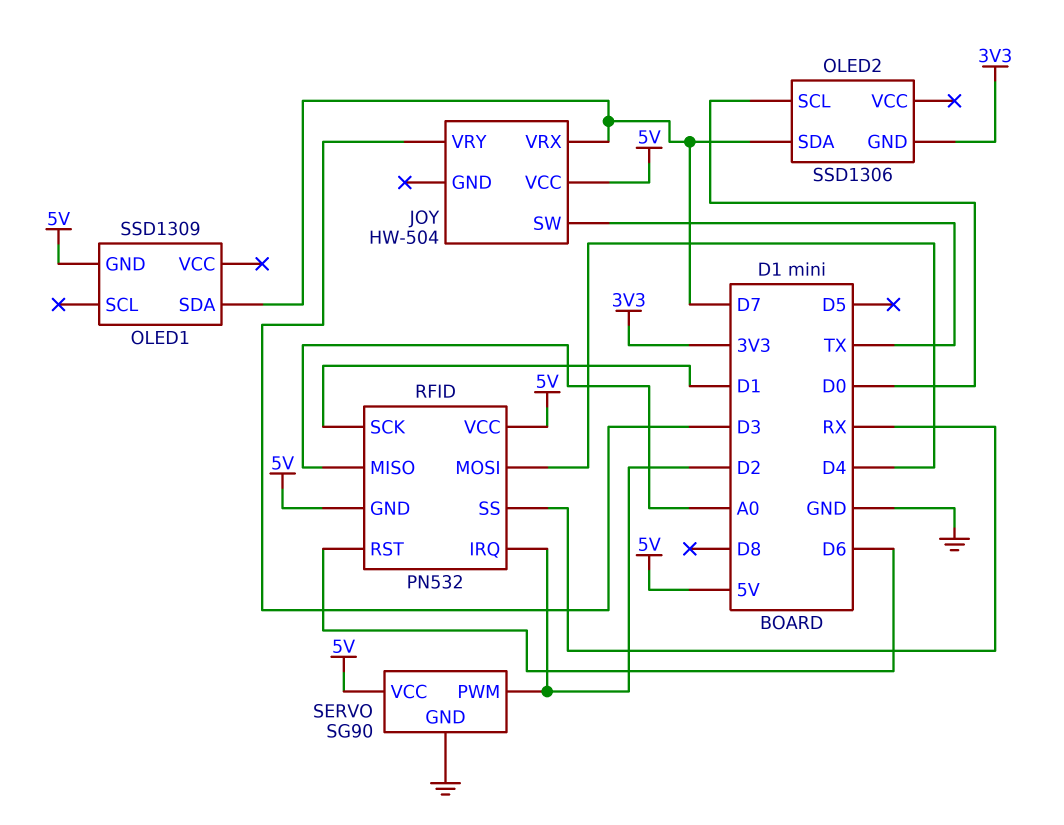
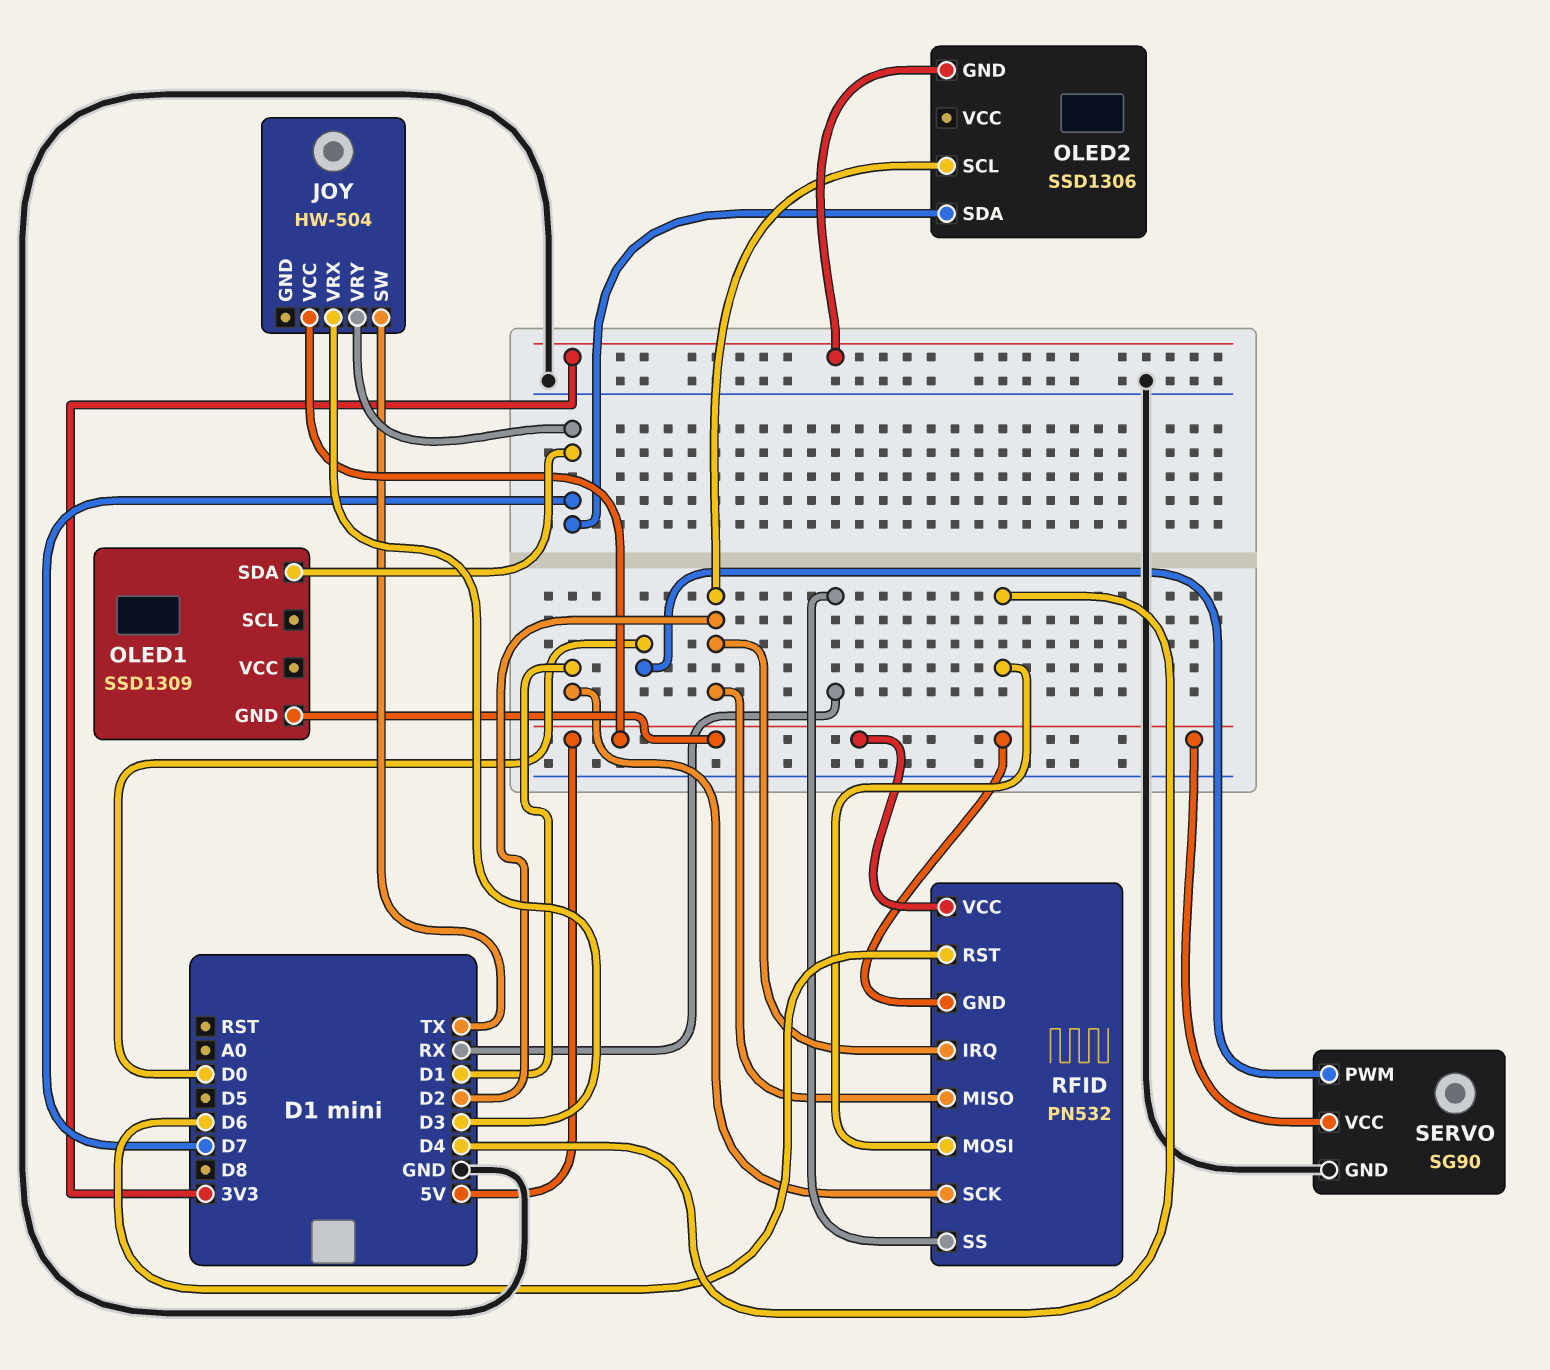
JOY pin VRX: D7 -> D3
JOY pin VRY: D3 -> D7
OLED2 pin SCL: D0 -> D2
RFID pin MISO: A0 -> D2
SERVO pin PWM: D2 -> D0

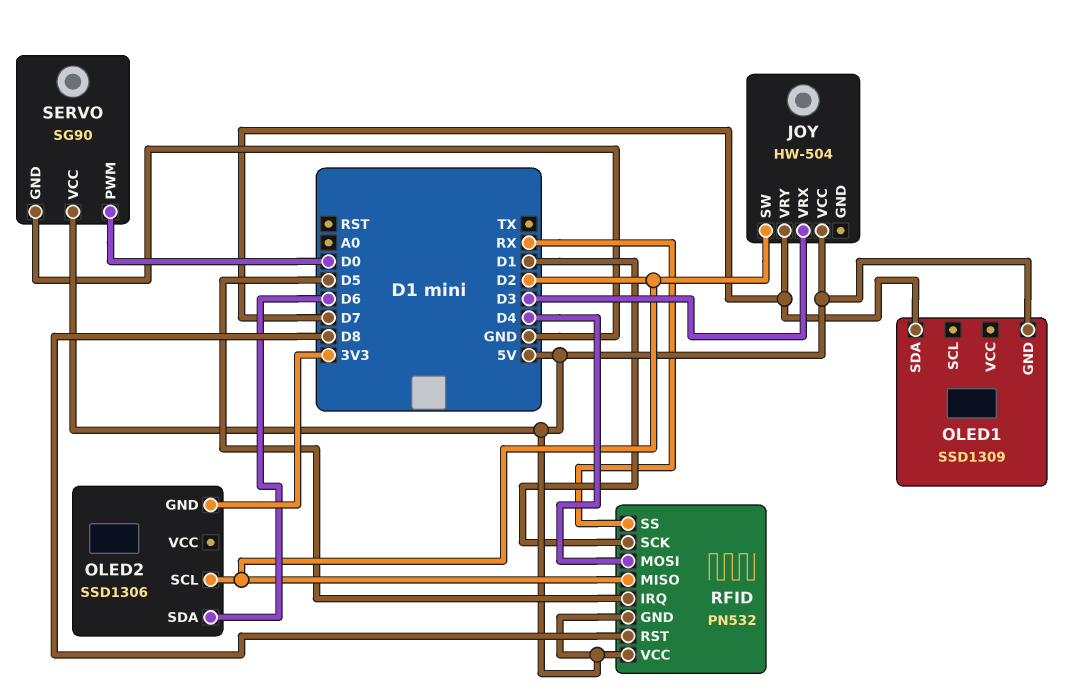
JOY pin SW: TX -> D2
OLED2 pin SDA: D7 -> D6
RFID pin IRQ: D2 -> D5
RFID pin RST: D6 -> D8

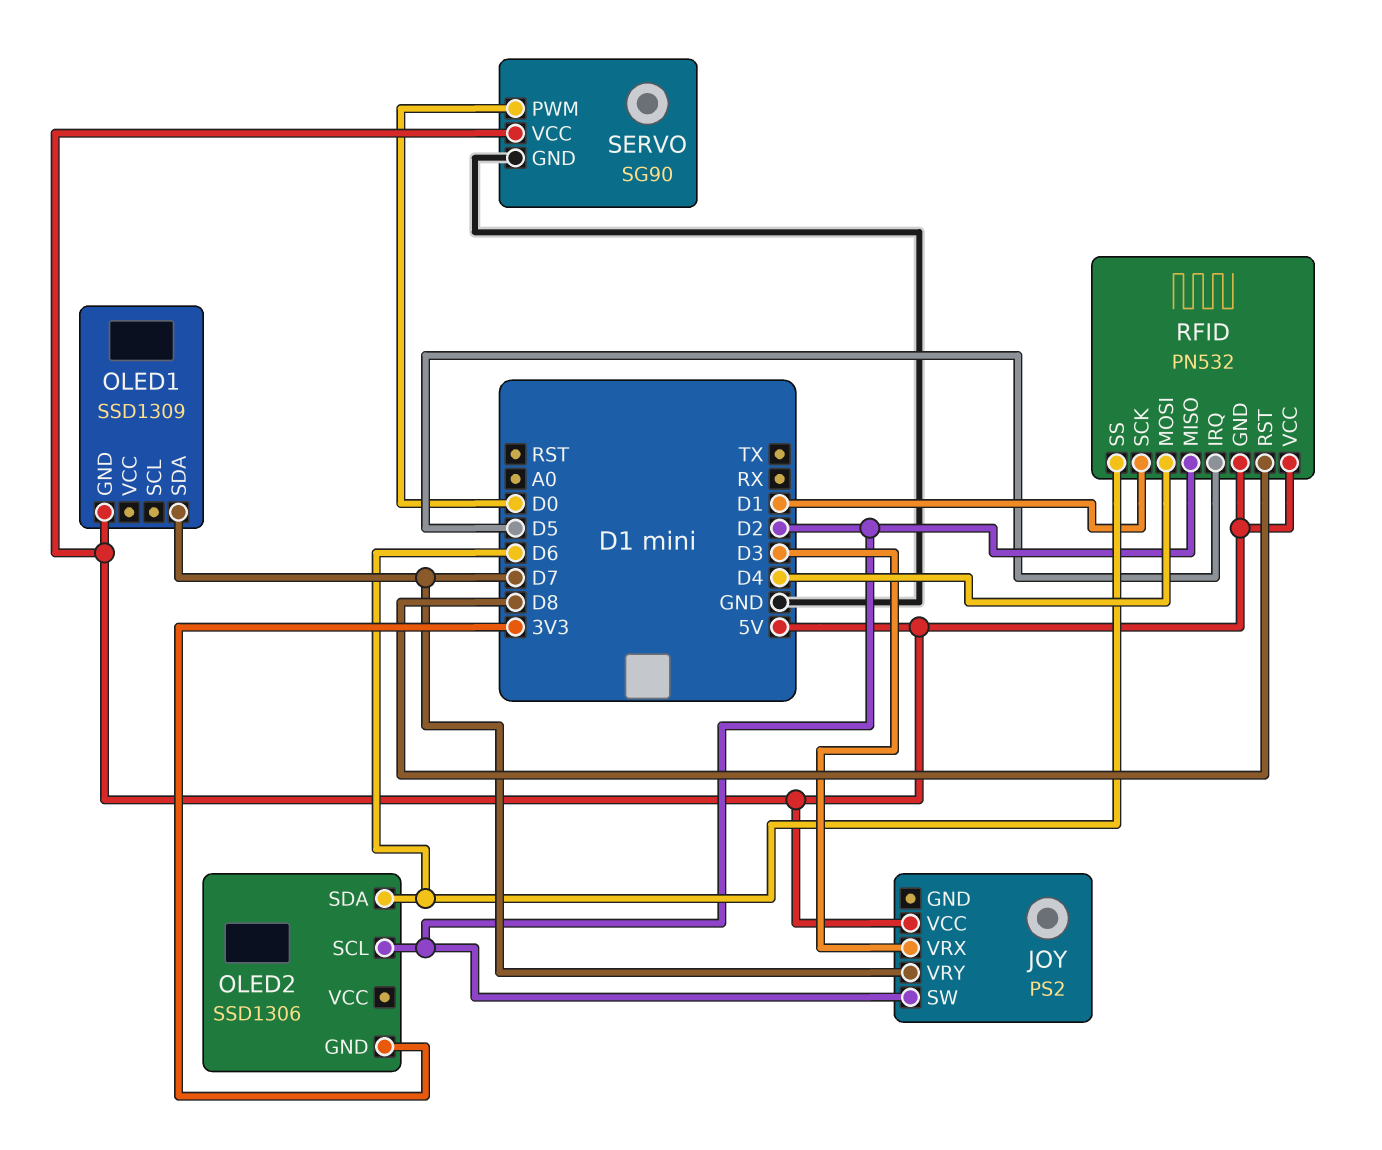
JOY: HW-504 -> PS2
RFID pin SS: RX -> D6

